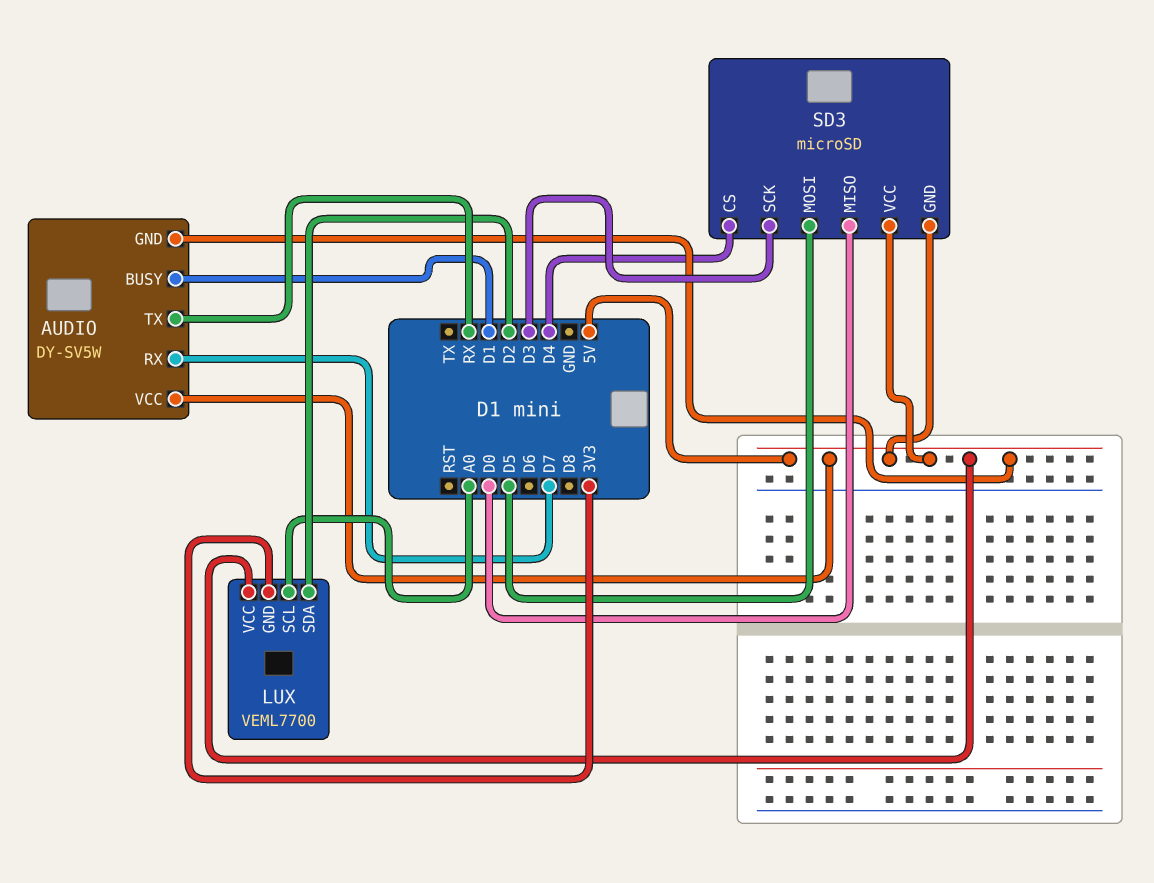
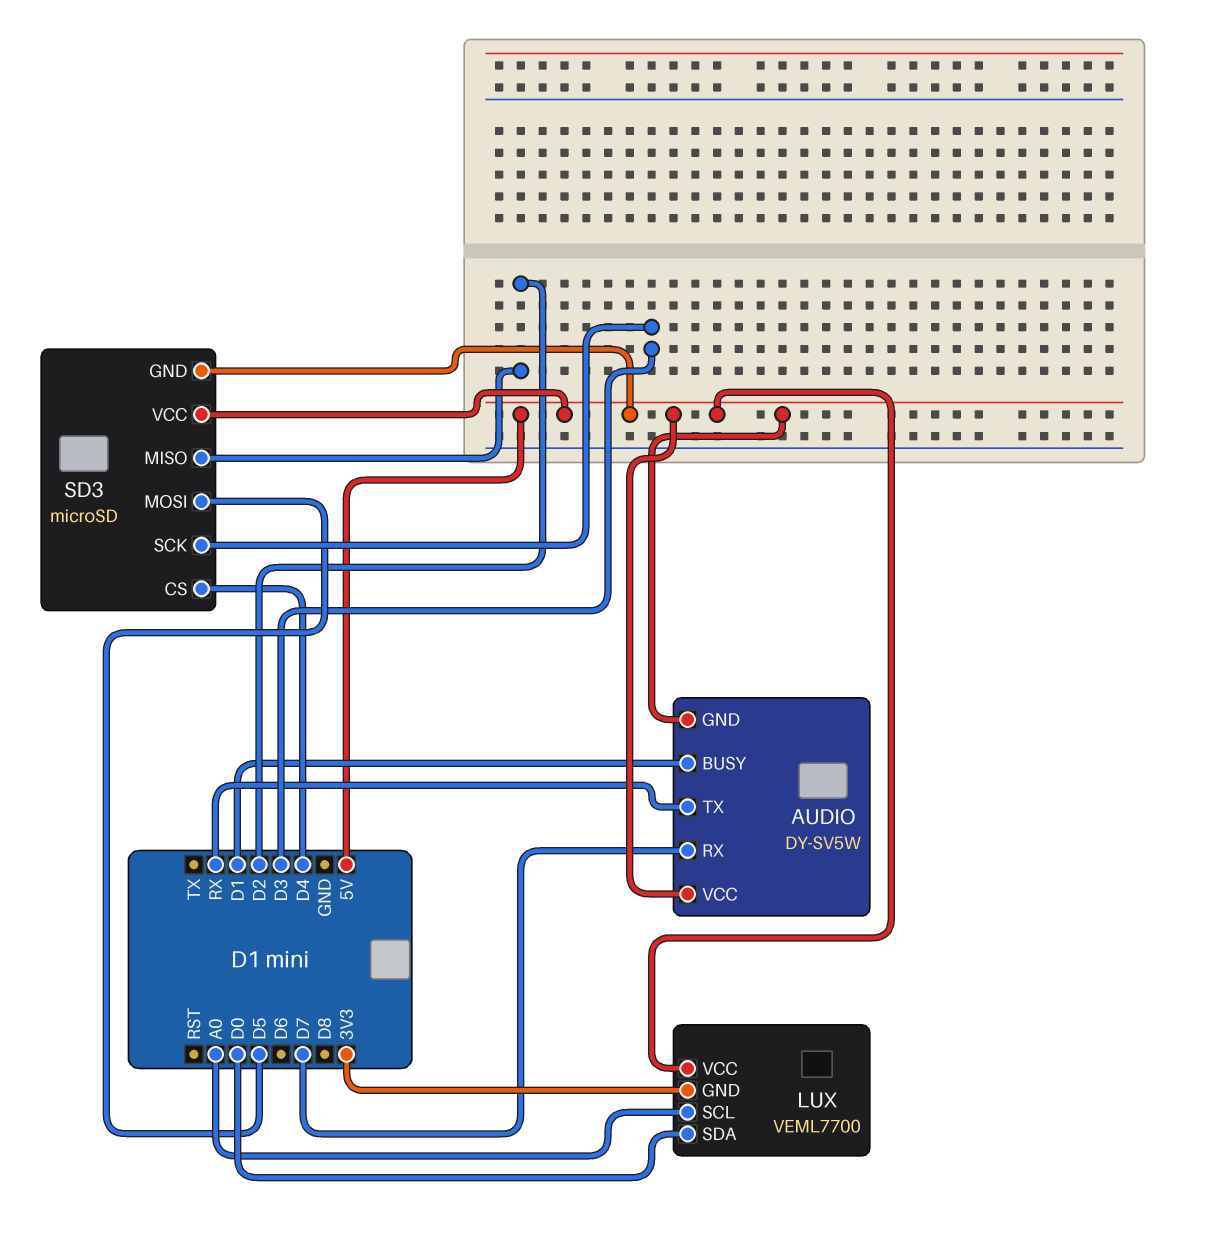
LUX pin SDA: D2 -> D0
SD3 pin MISO: D0 -> D2

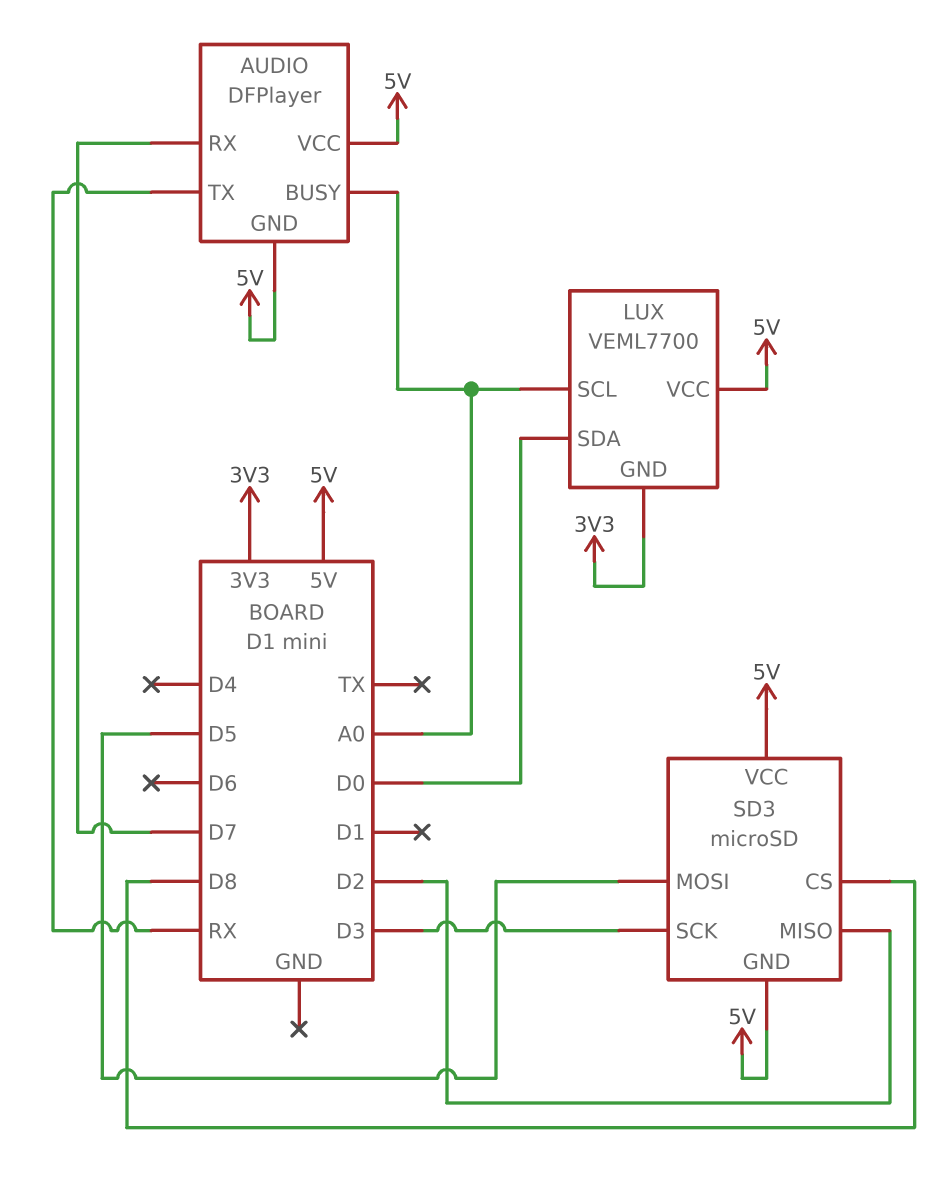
AUDIO: DY-SV5W -> DFPlayer
AUDIO pin BUSY: D1 -> A0
SD3 pin CS: D4 -> D8

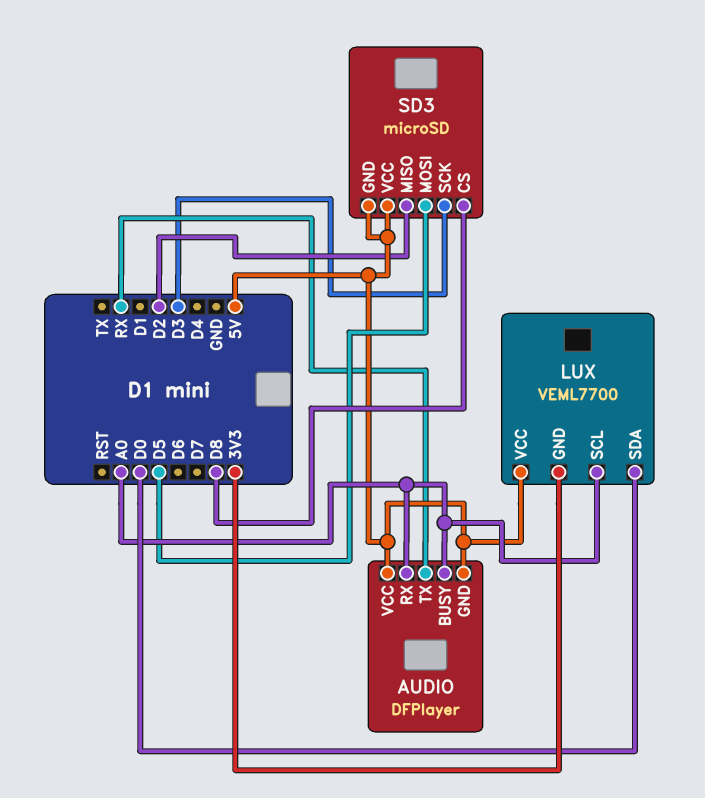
AUDIO pin RX: D7 -> A0

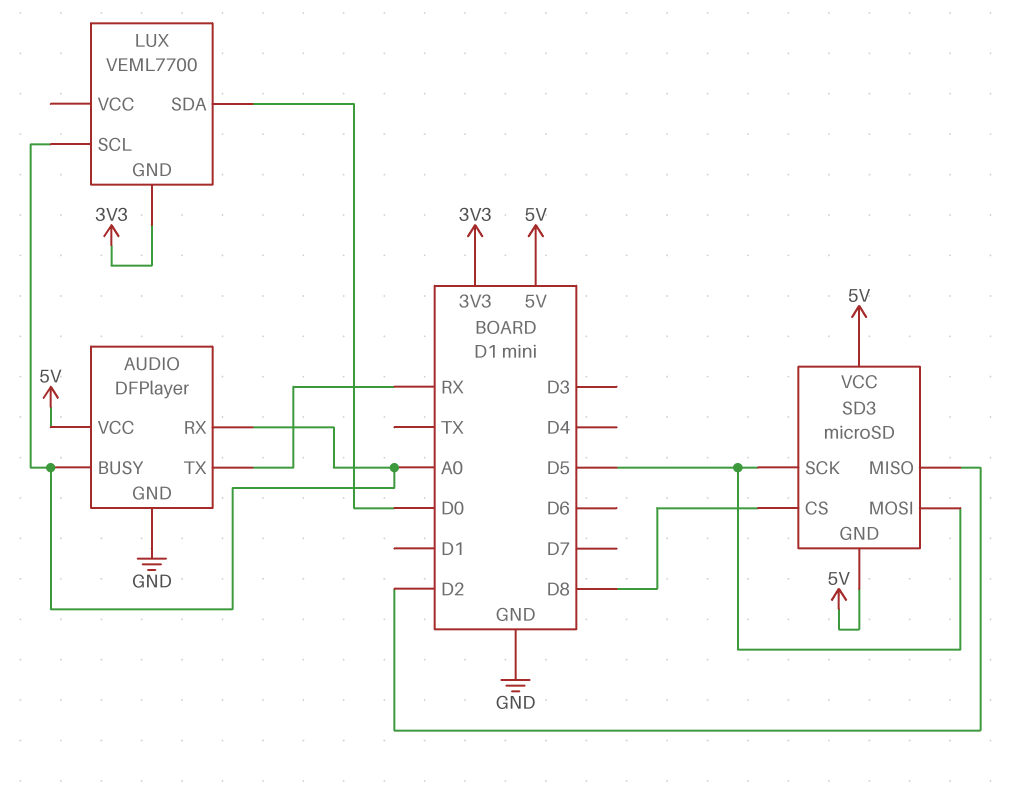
AUDIO pin GND: 5V -> GND
LUX pin VCC: 5V -> none
SD3 pin SCK: D3 -> D5

